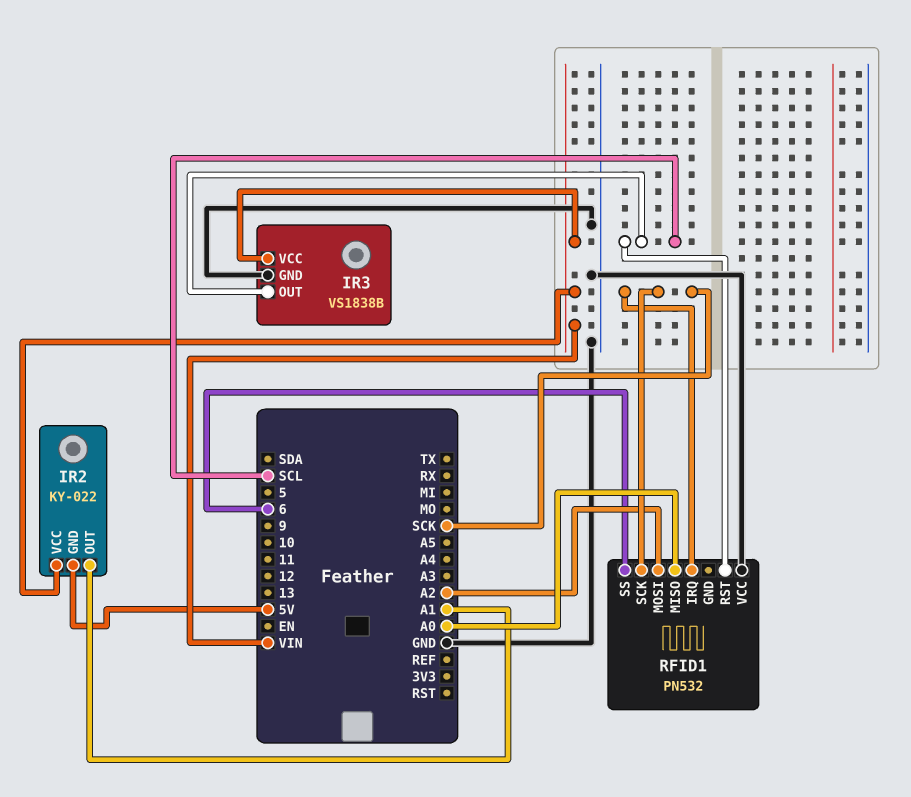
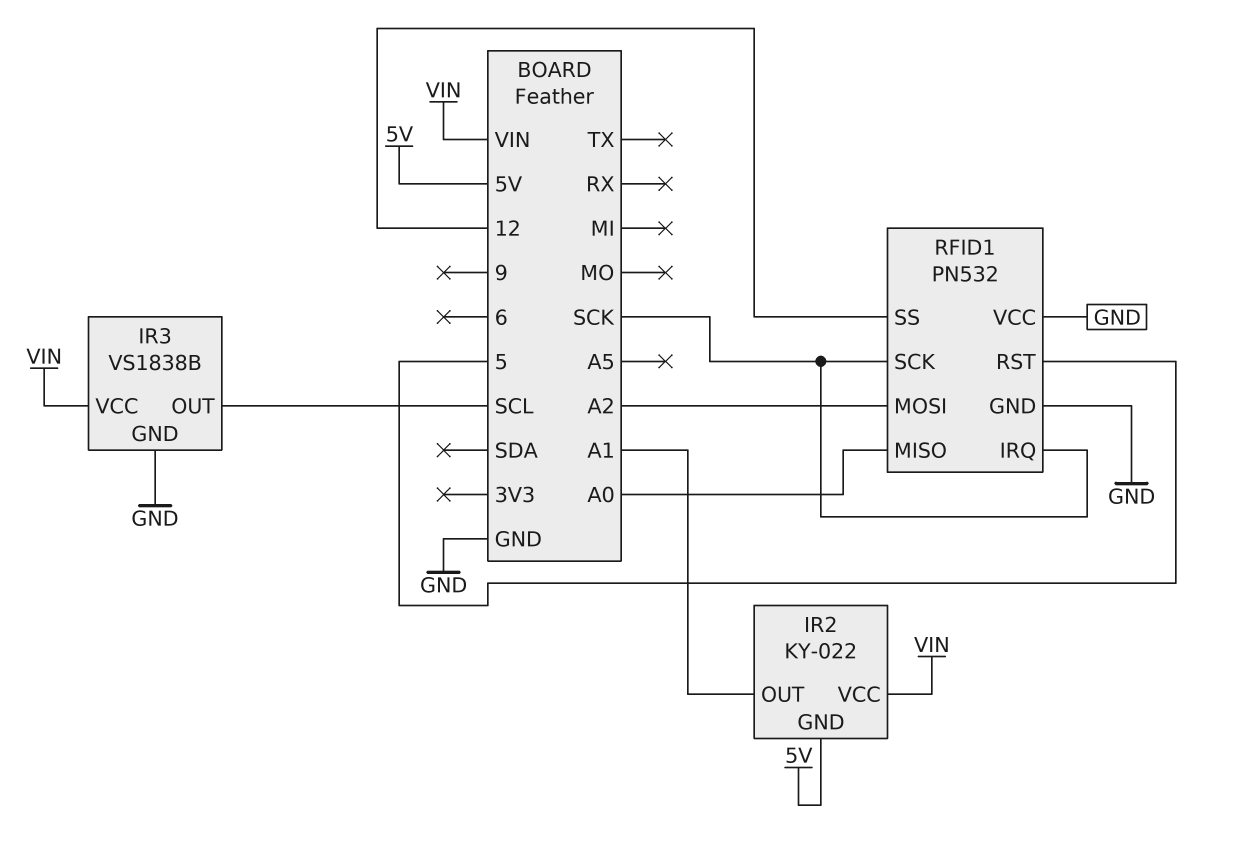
RFID1 pin GND: none -> GND
RFID1 pin RST: SCL -> 5
RFID1 pin SS: 6 -> 12

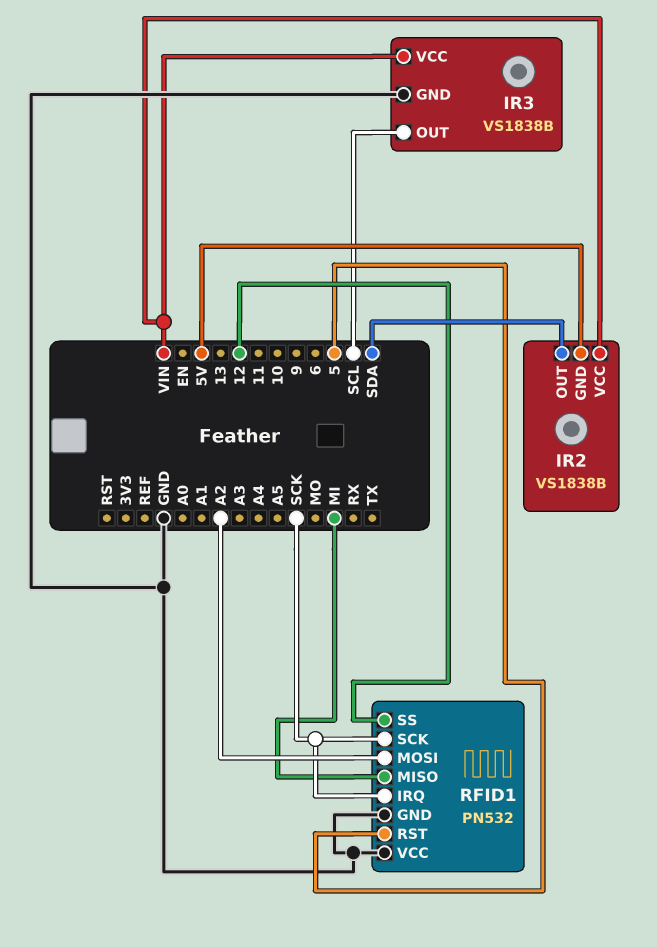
IR2: KY-022 -> VS1838B
IR2 pin OUT: A1 -> SDA
RFID1 pin MISO: A0 -> MI

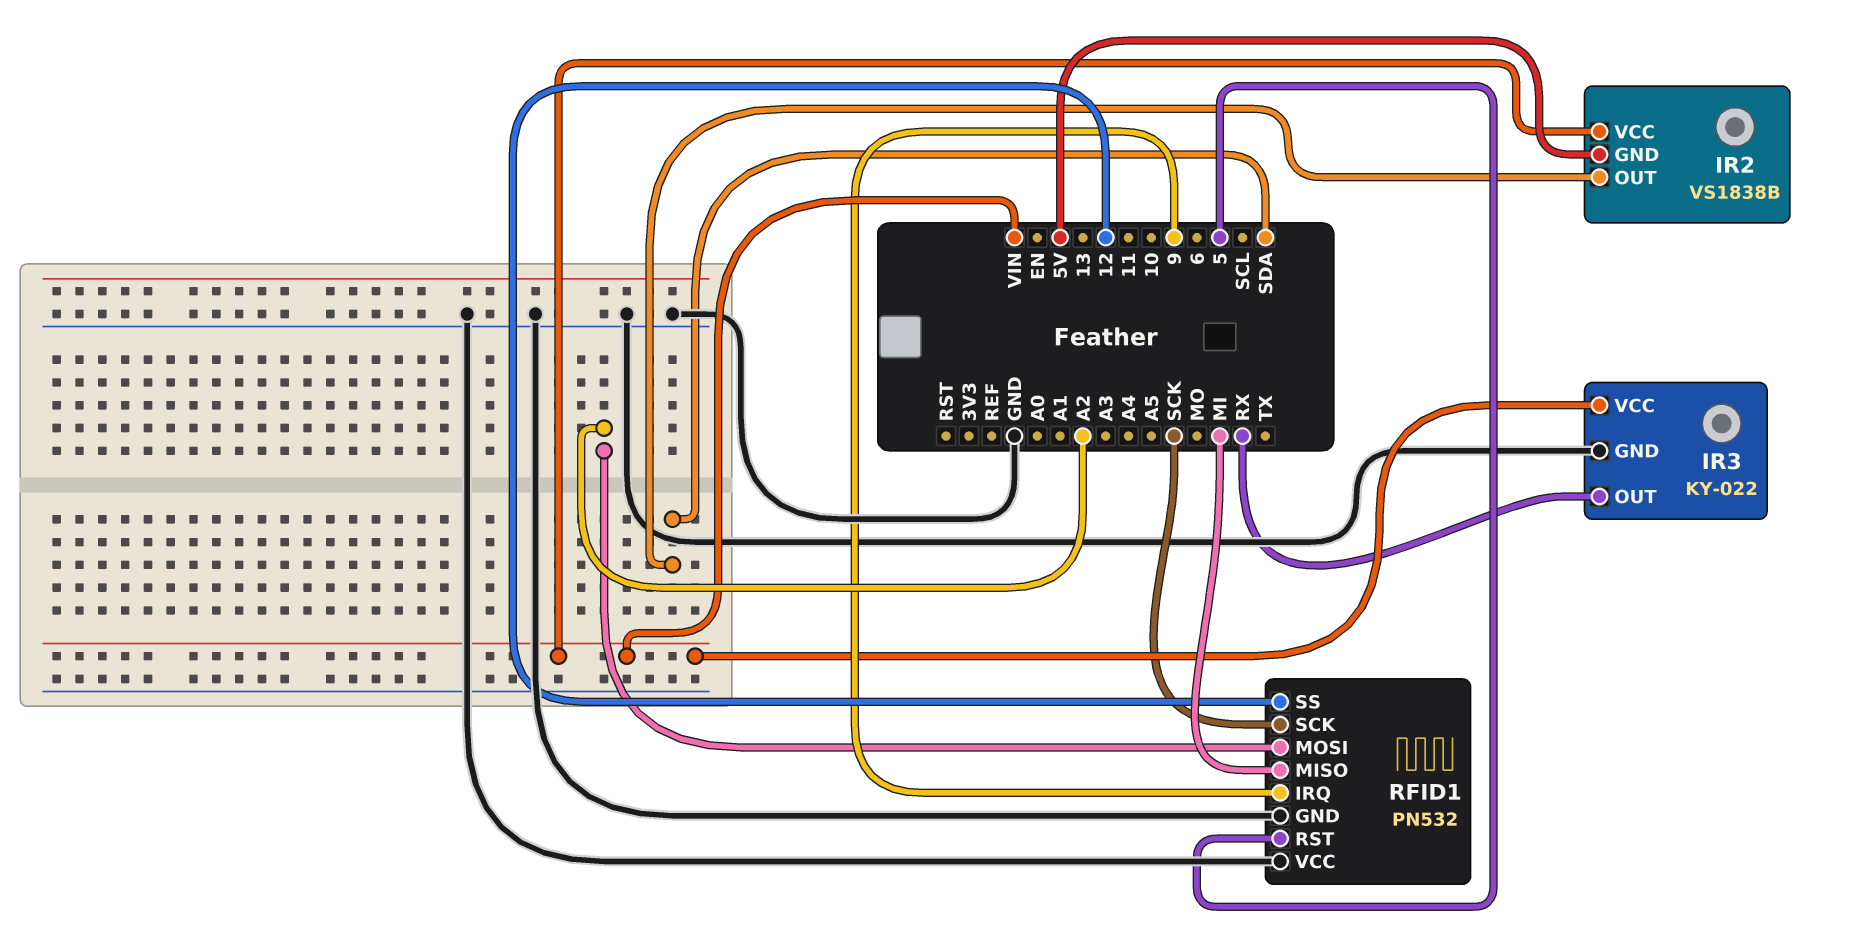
IR3: VS1838B -> KY-022
IR3 pin OUT: SCL -> RX
RFID1 pin IRQ: SCK -> 9

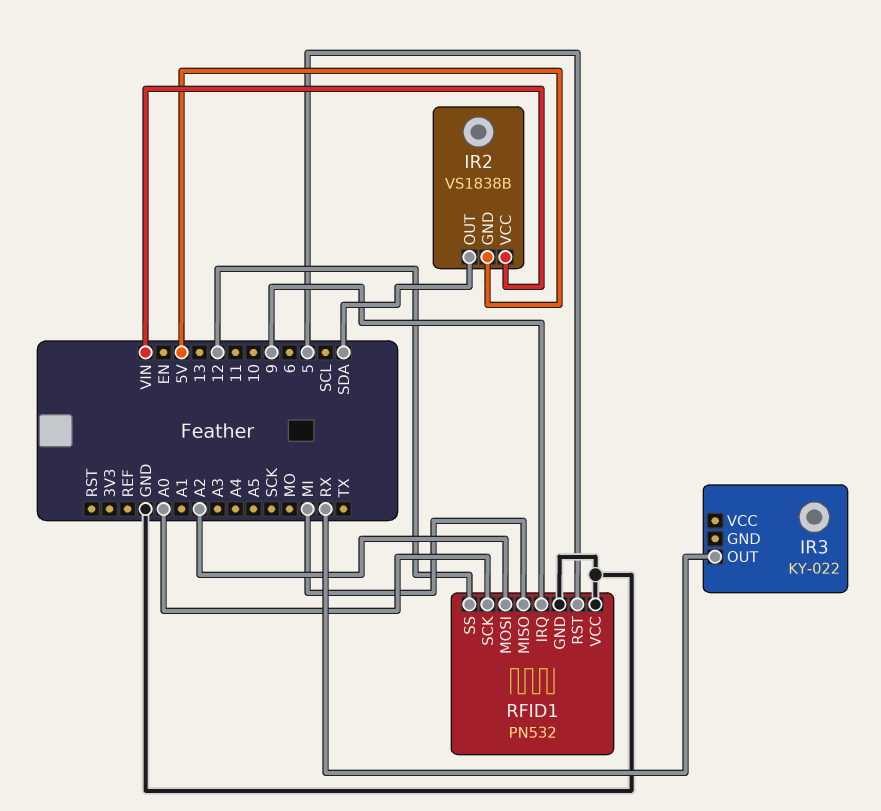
IR3 pin GND: GND -> none
IR3 pin VCC: VIN -> none
RFID1 pin SCK: SCK -> A0

